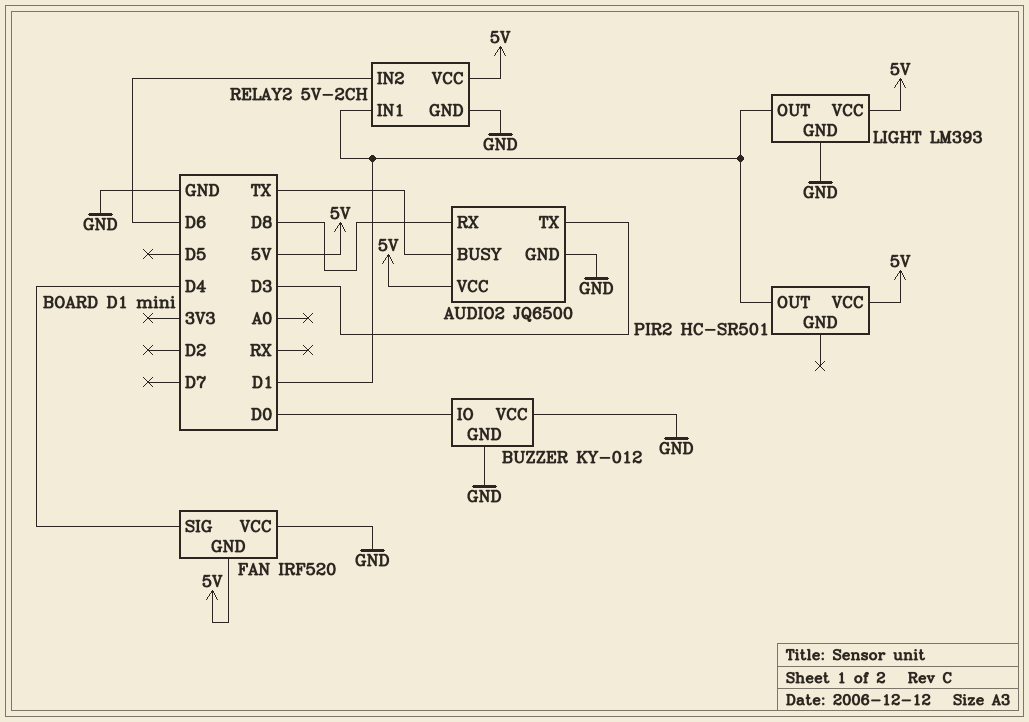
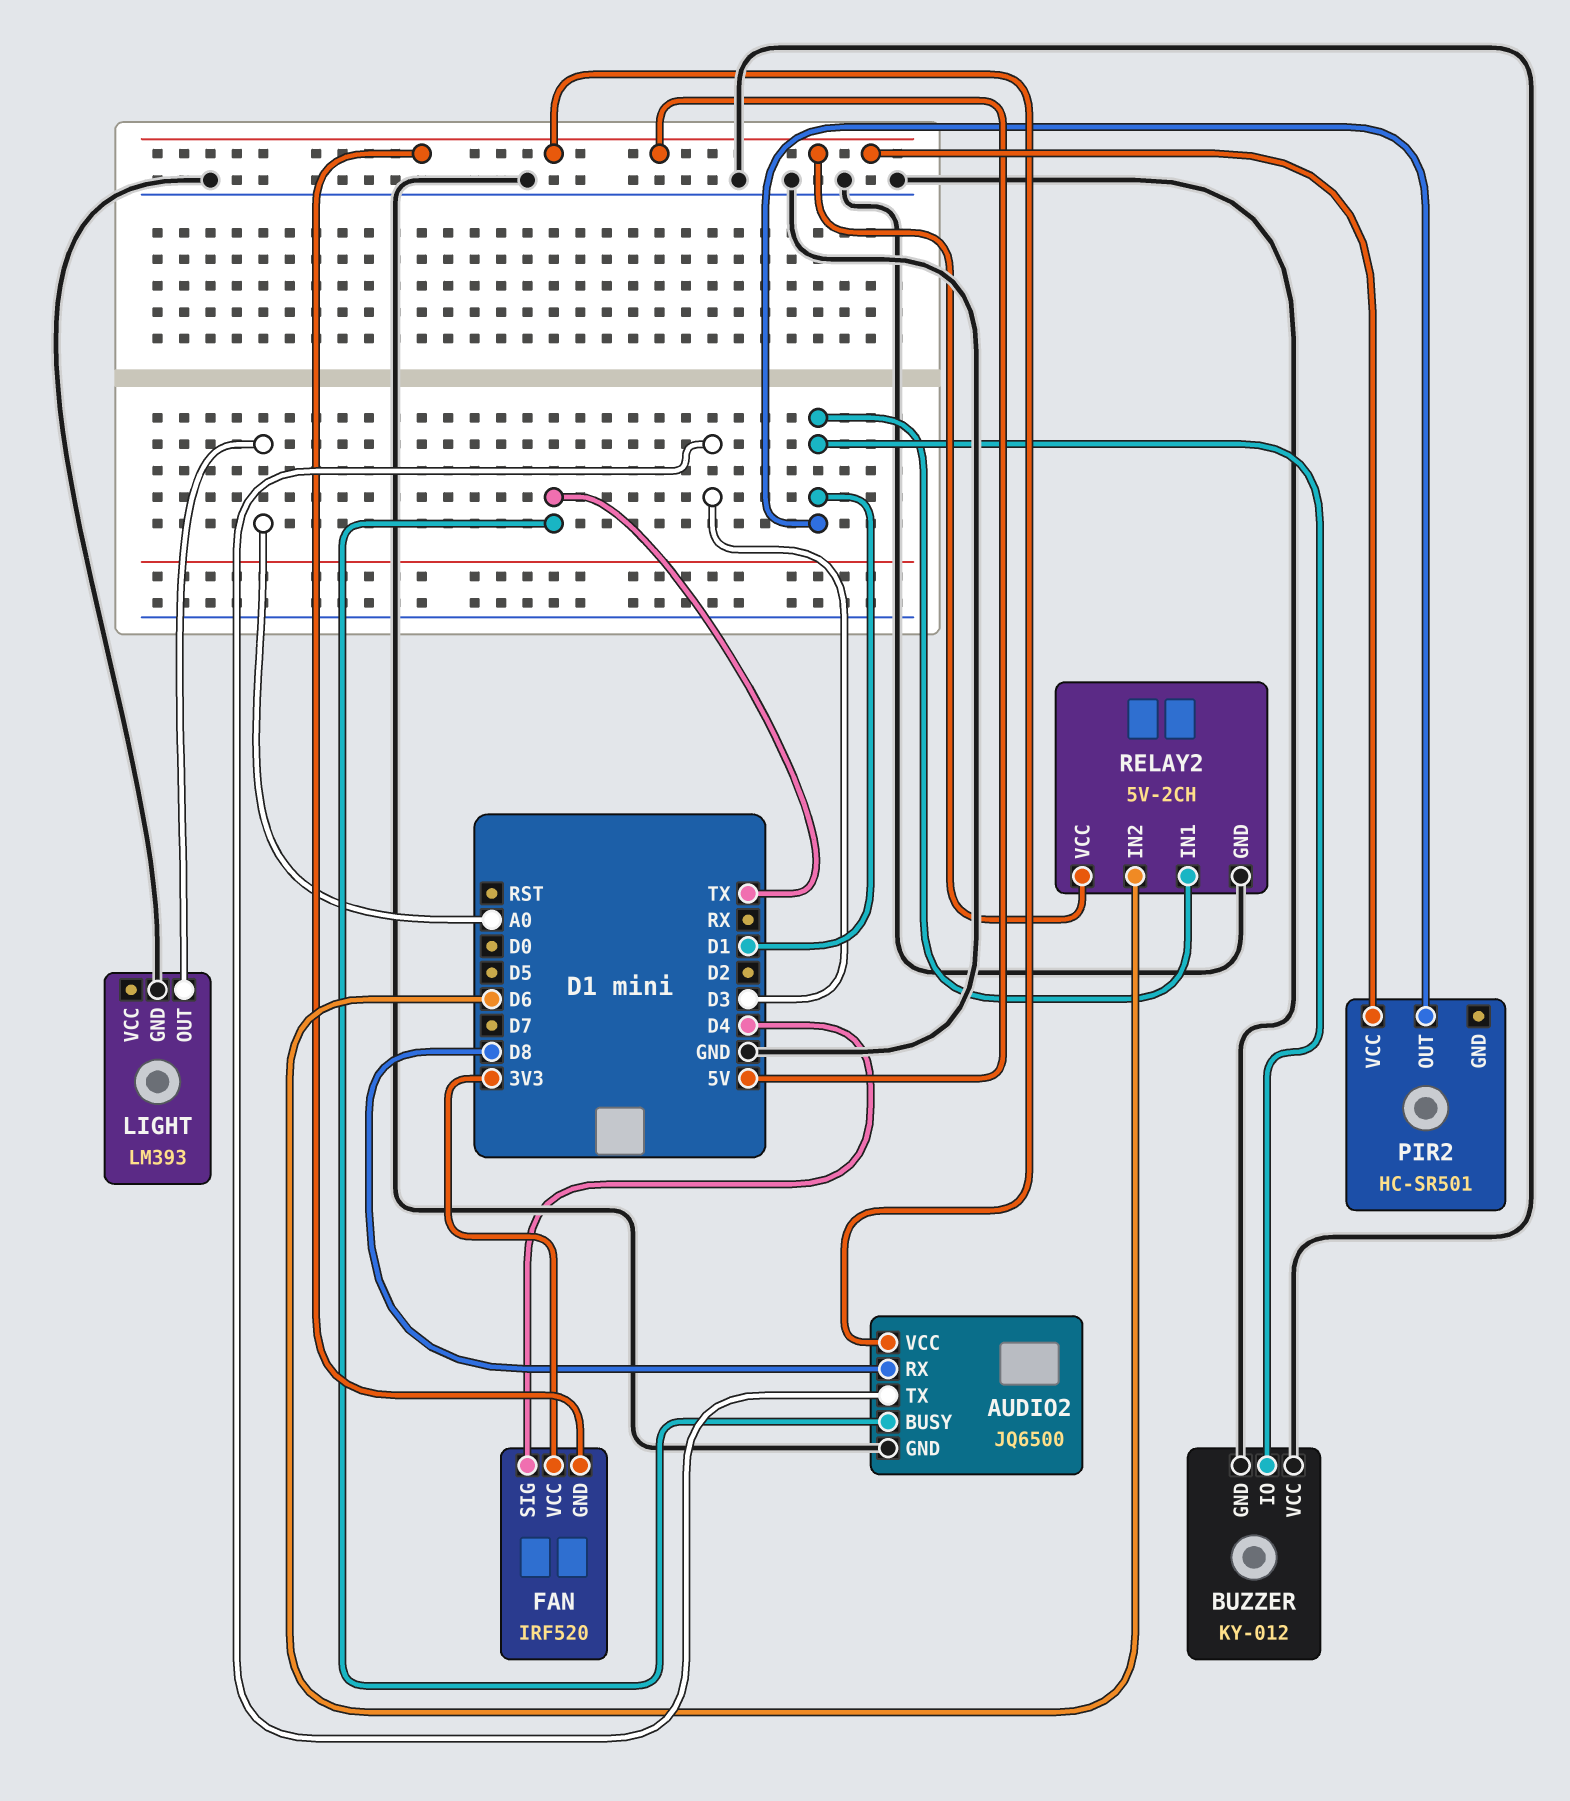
BUZZER pin IO: D0 -> D1
FAN pin VCC: GND -> 3V3
LIGHT pin OUT: D1 -> A0
LIGHT pin VCC: 5V -> none

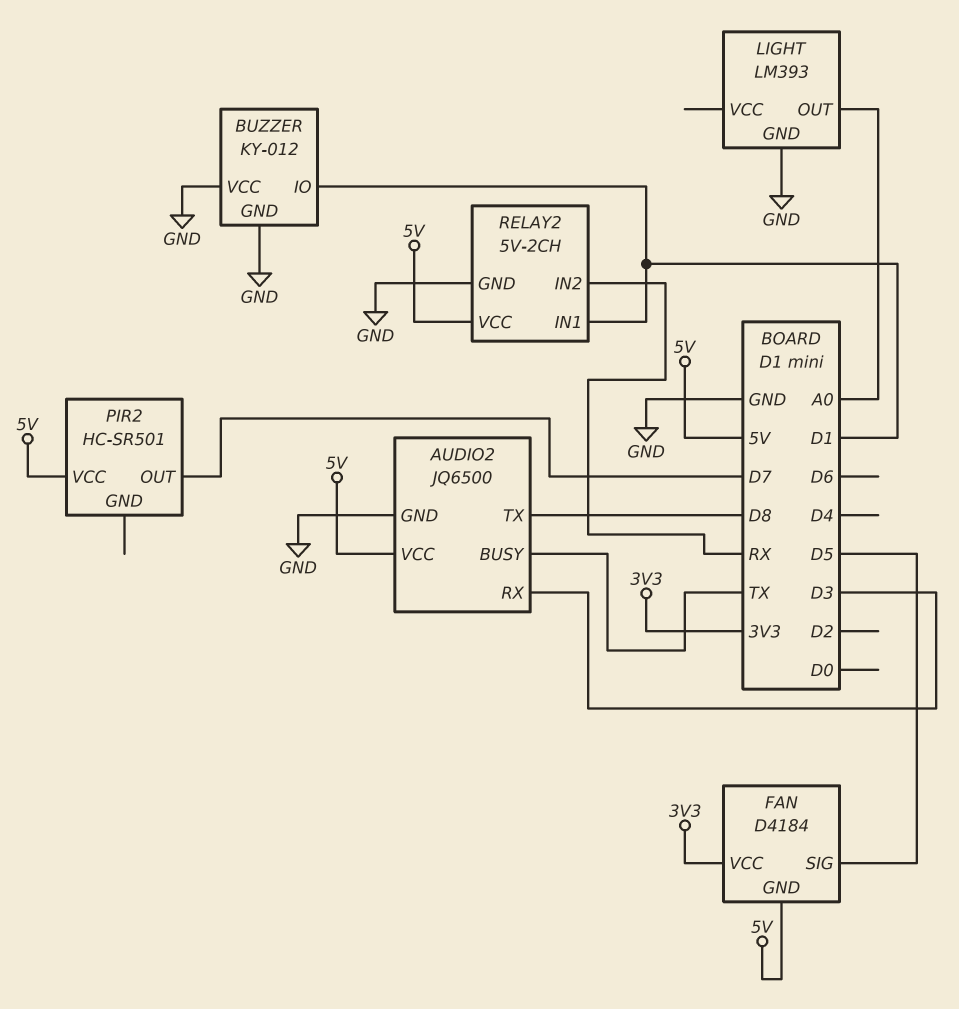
AUDIO2 pin RX: D8 -> D3
AUDIO2 pin TX: D3 -> D8
FAN: IRF520 -> D4184
FAN pin SIG: D4 -> D5
PIR2 pin OUT: D1 -> D7
RELAY2 pin IN2: D6 -> RX

